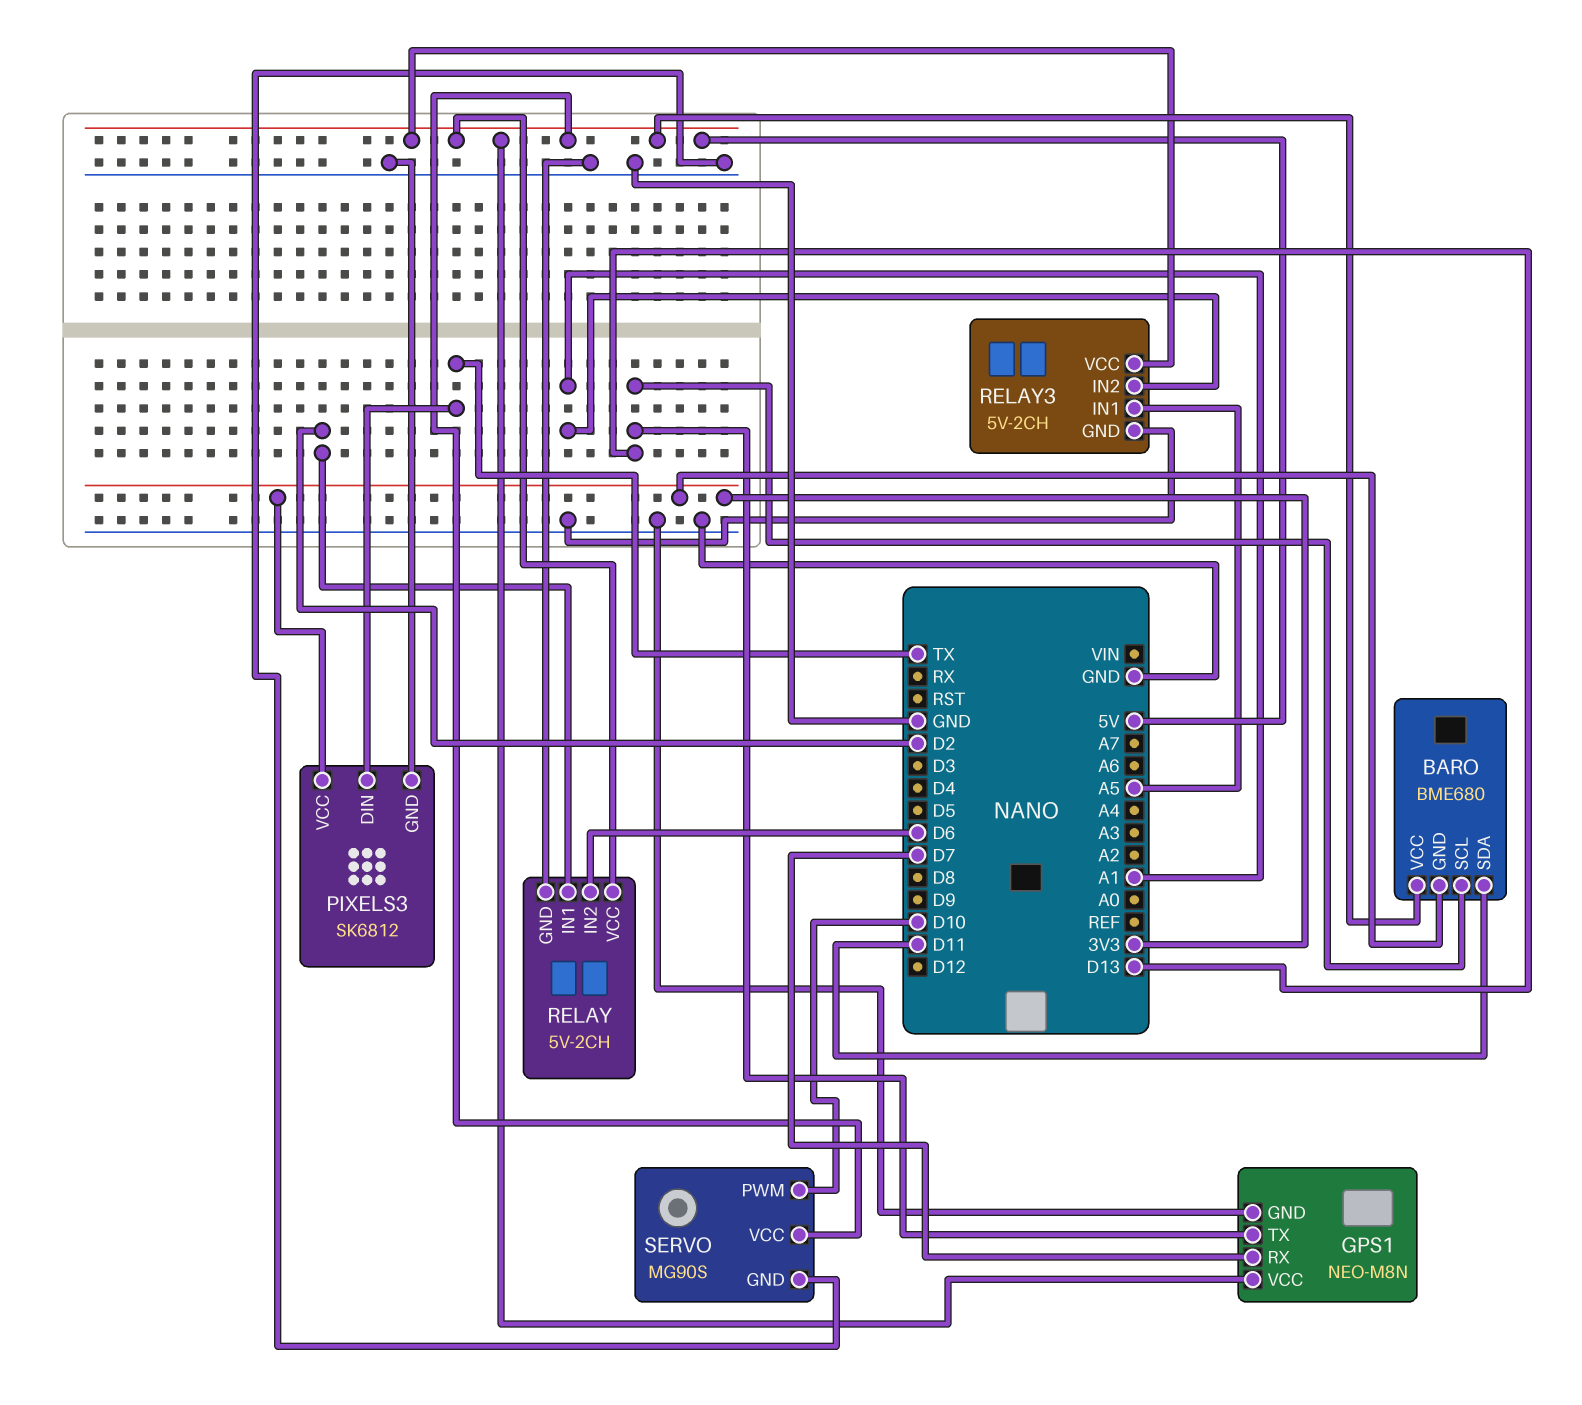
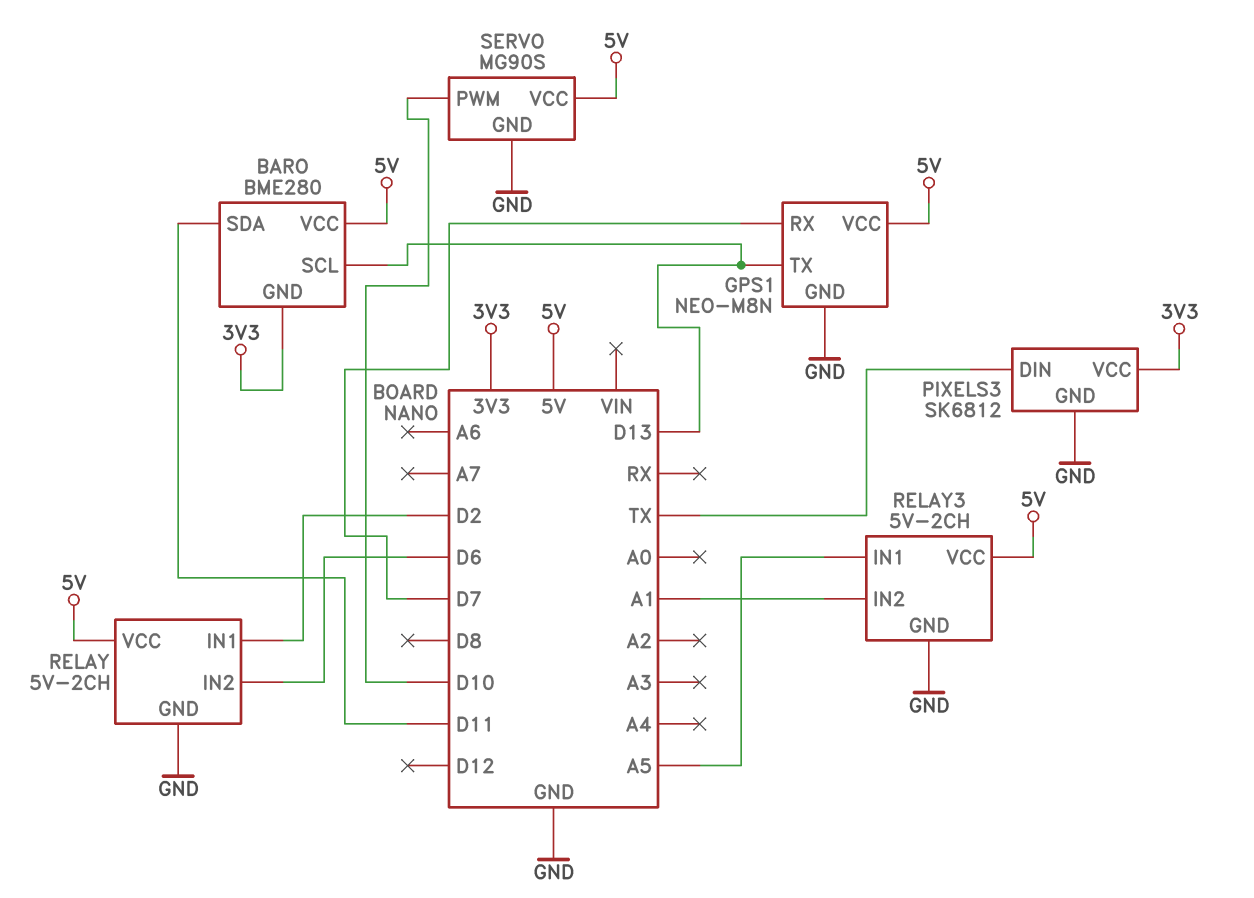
BARO: BME680 -> BME280

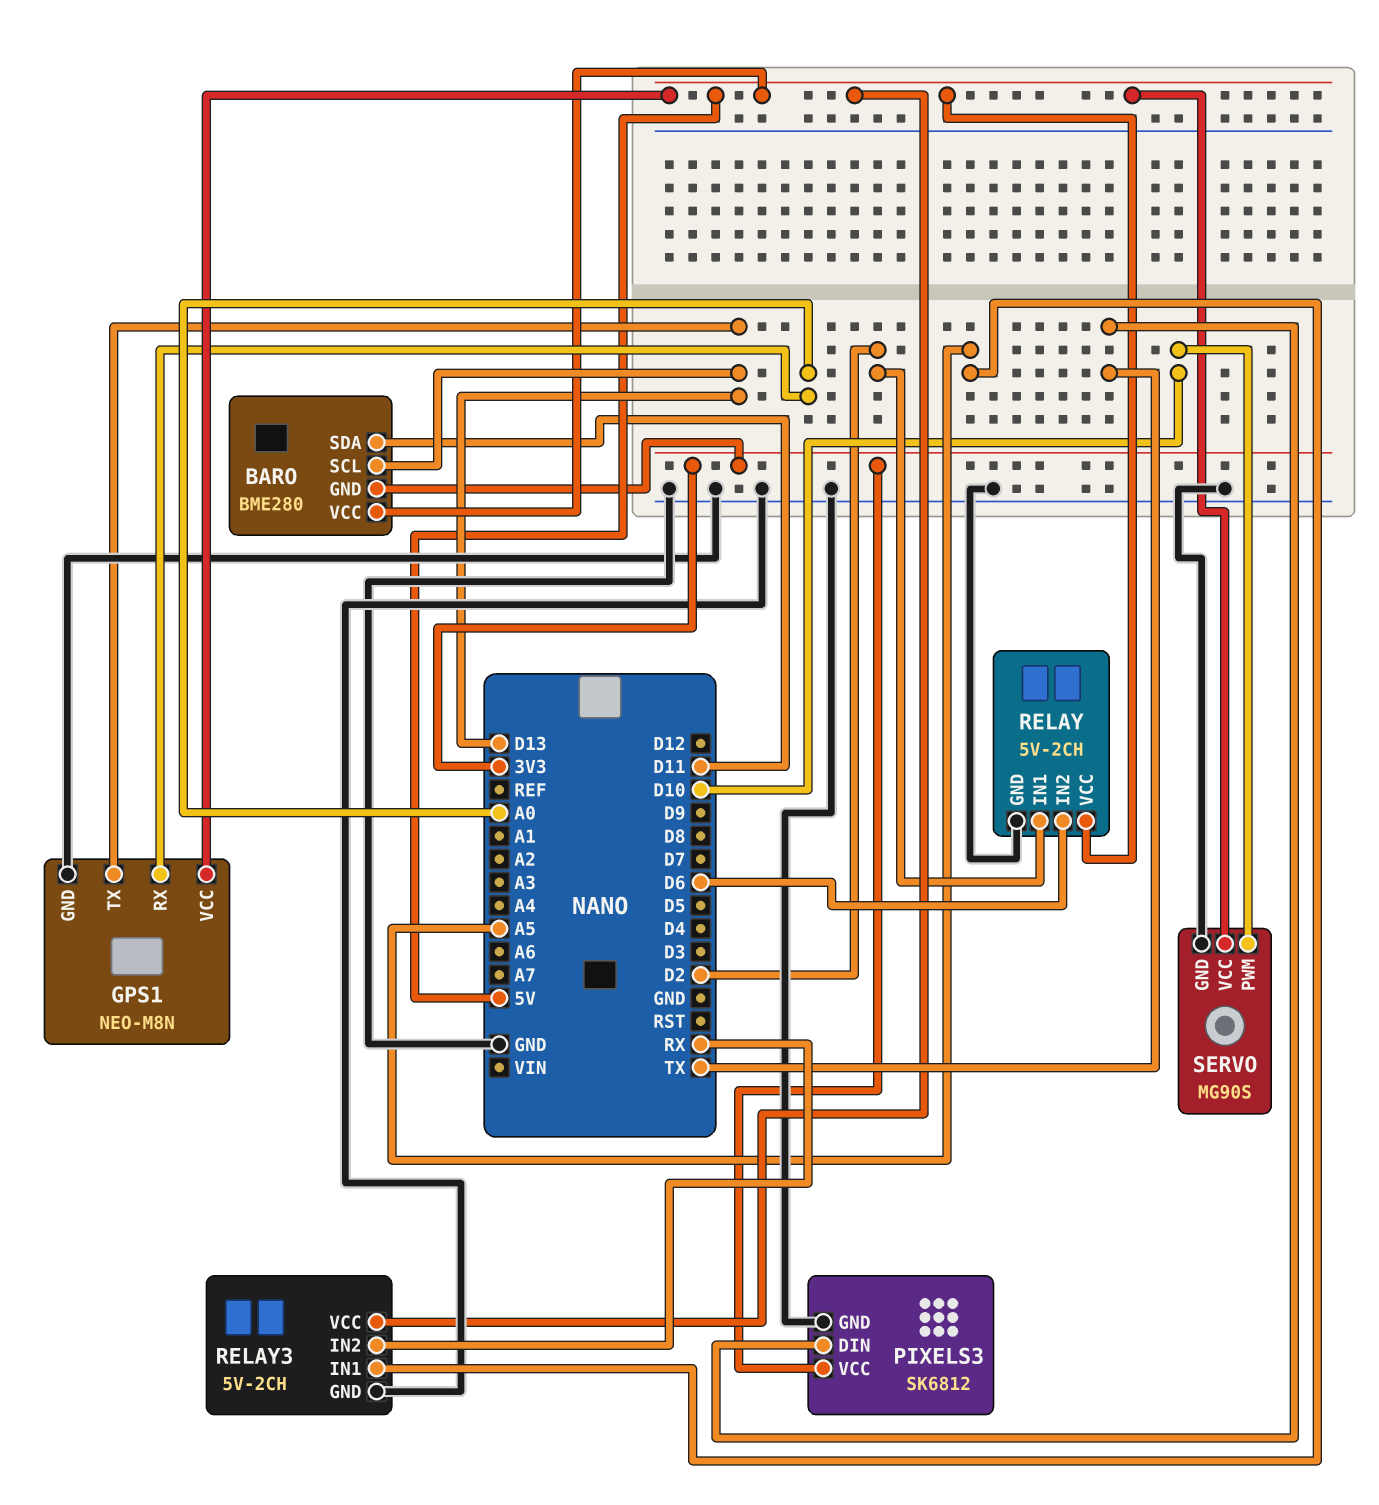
GPS1 pin RX: D7 -> A0
RELAY3 pin IN2: A1 -> RX

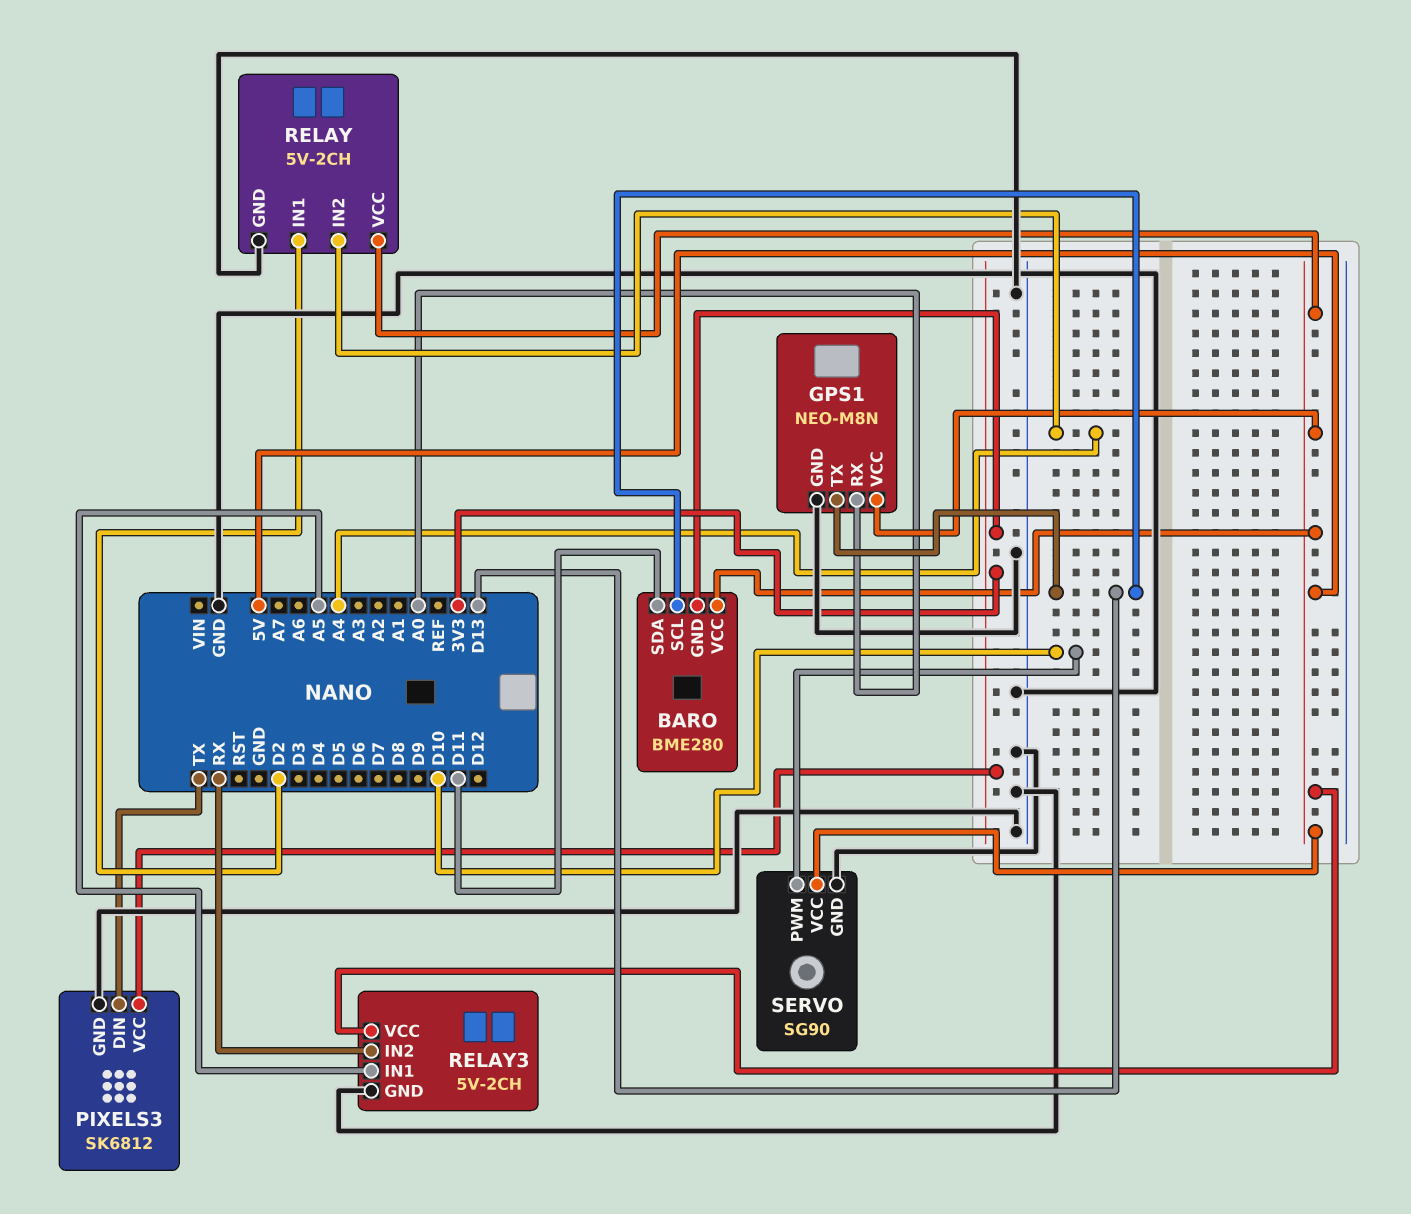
RELAY pin IN2: D6 -> A4
SERVO: MG90S -> SG90

